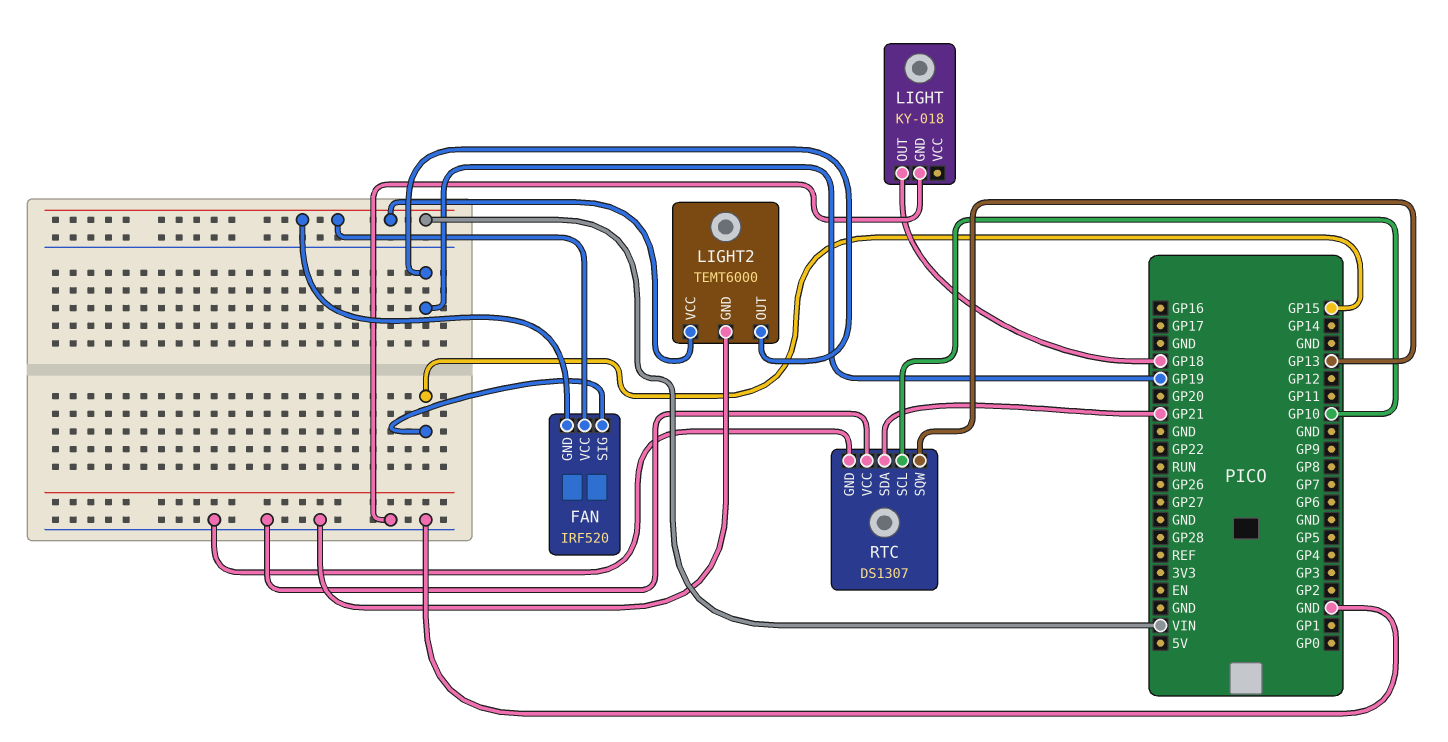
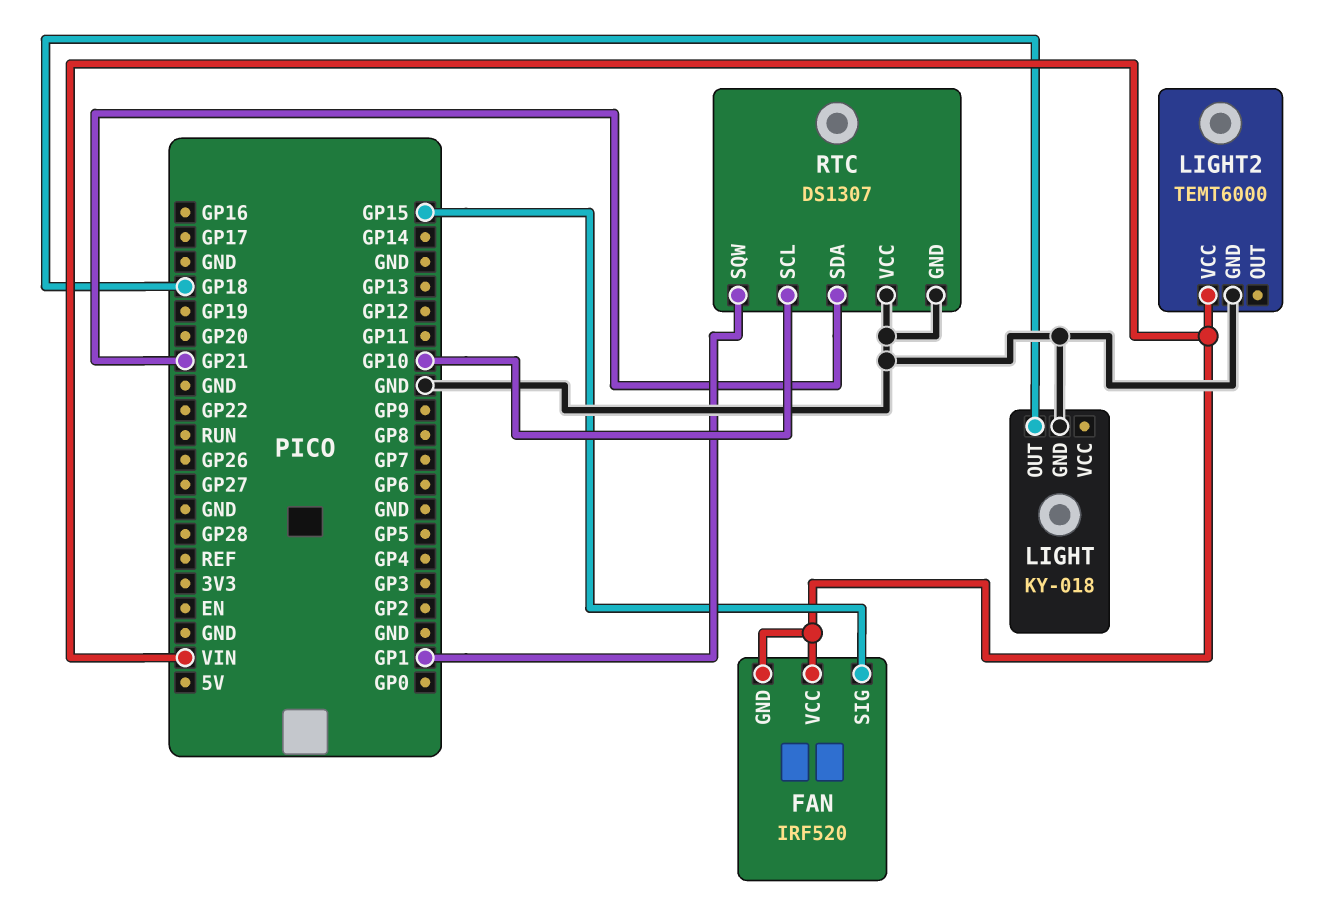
LIGHT2 pin OUT: GP19 -> none
RTC pin SQW: GP13 -> GP1

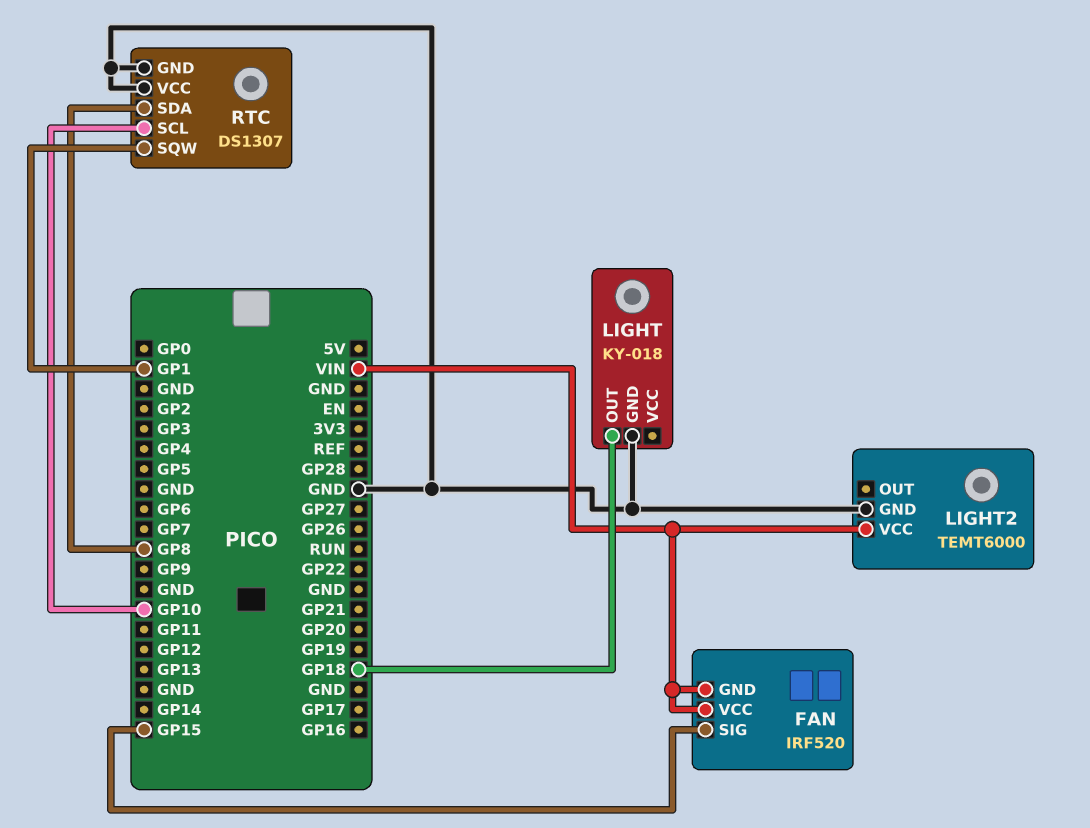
RTC pin SDA: GP21 -> GP8

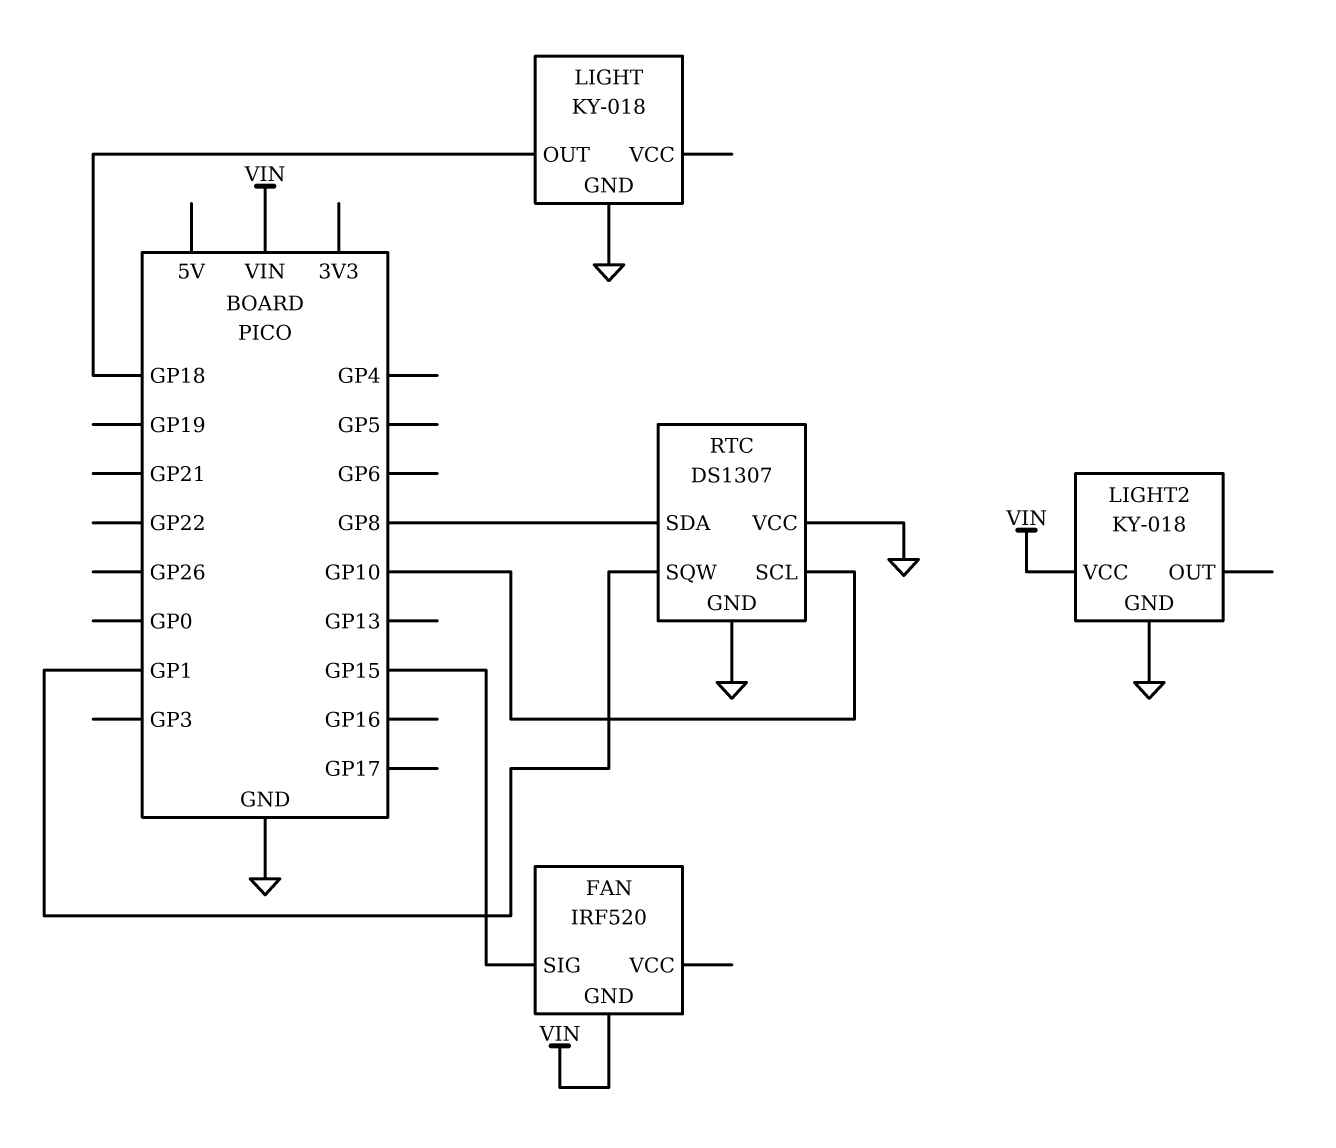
FAN pin VCC: VIN -> none
LIGHT2: TEMT6000 -> KY-018

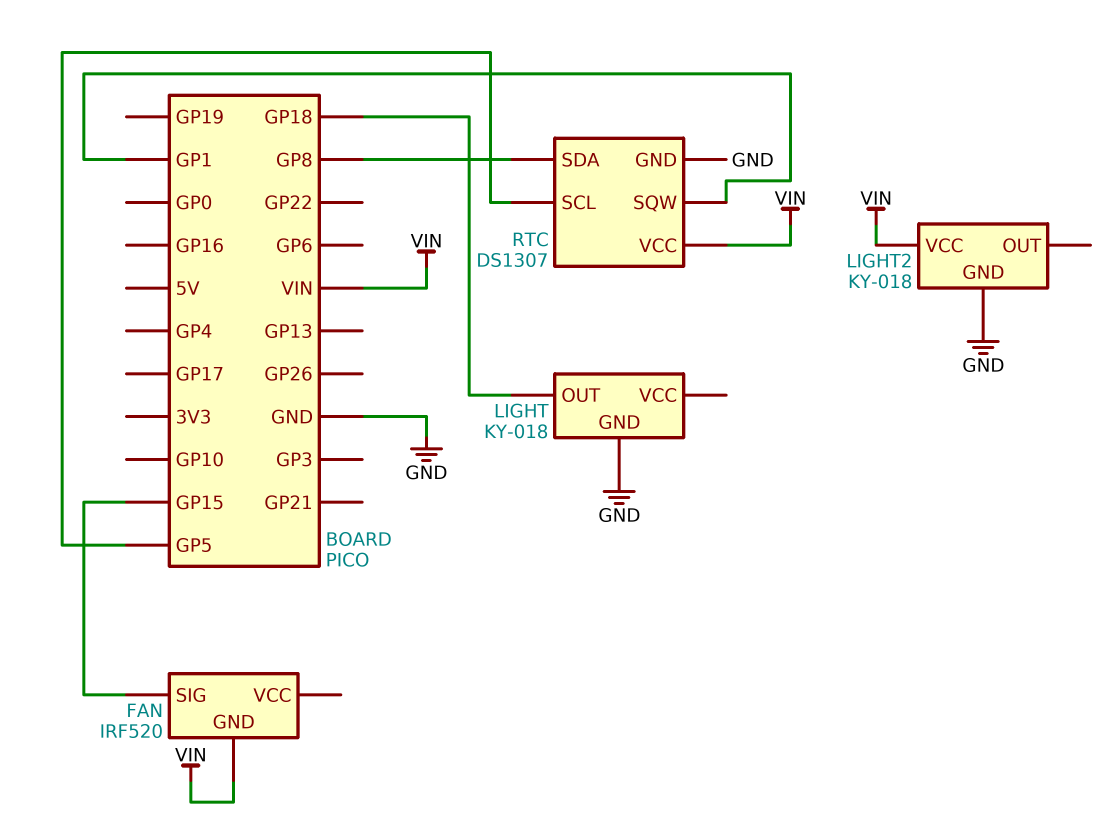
RTC pin SCL: GP10 -> GP5
RTC pin VCC: GND -> VIN

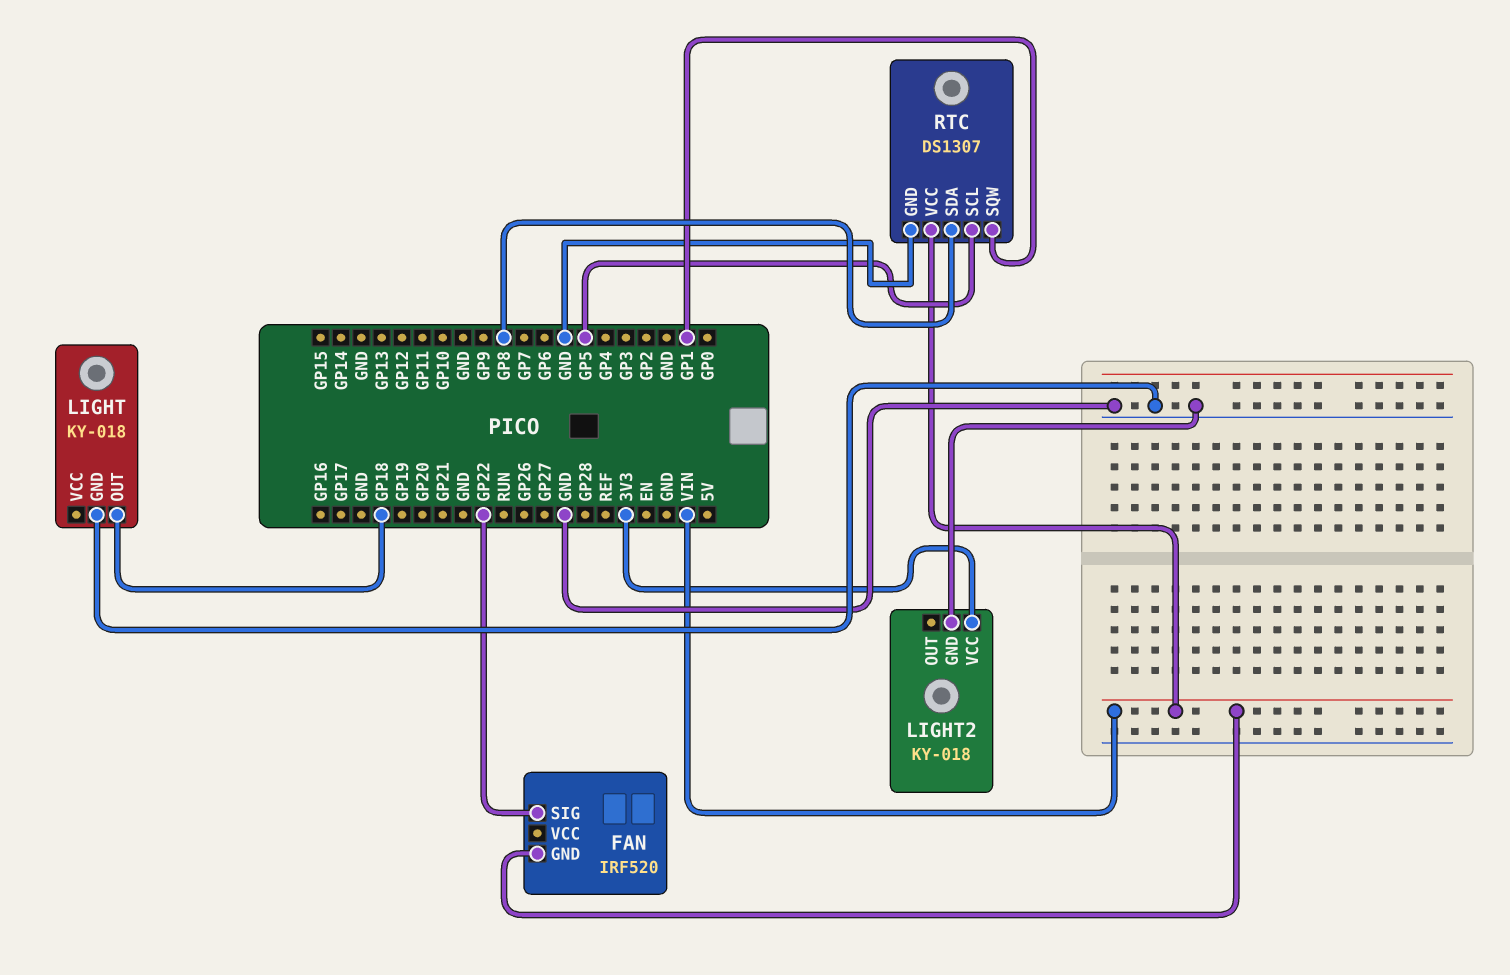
FAN pin SIG: GP15 -> GP22
LIGHT2 pin VCC: VIN -> 3V3

